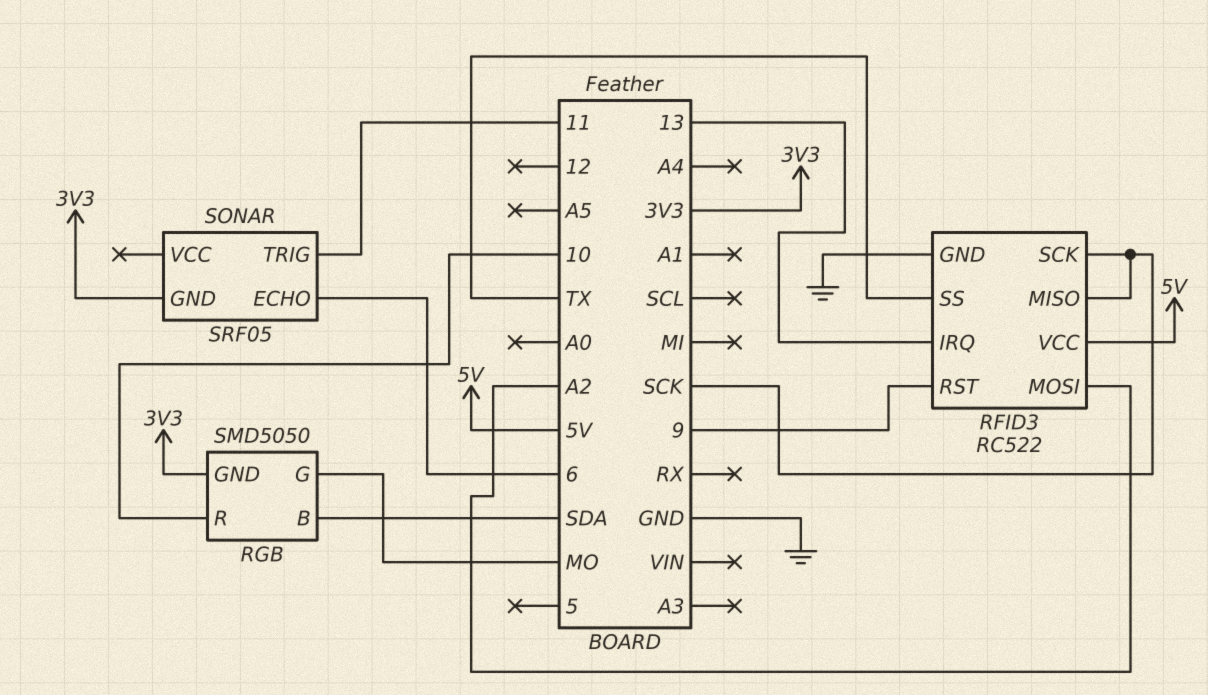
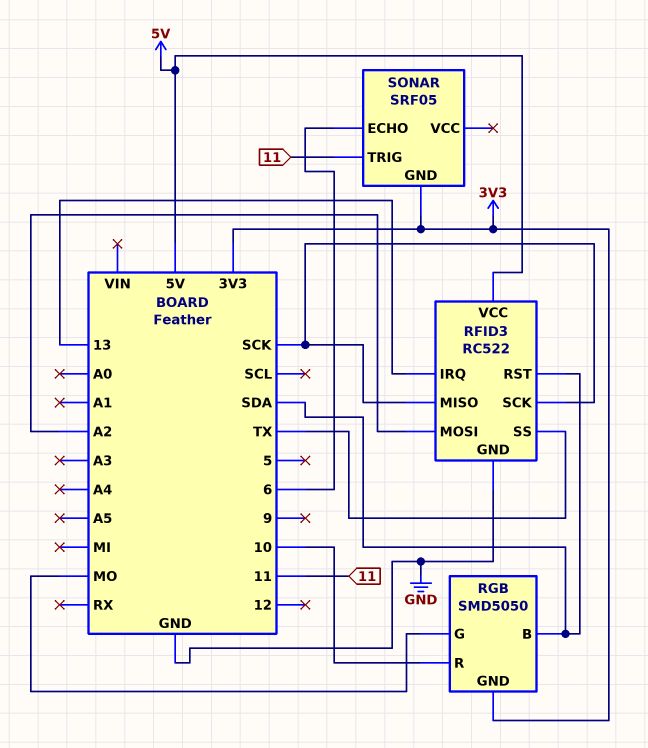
RFID3 pin RST: 9 -> SDA

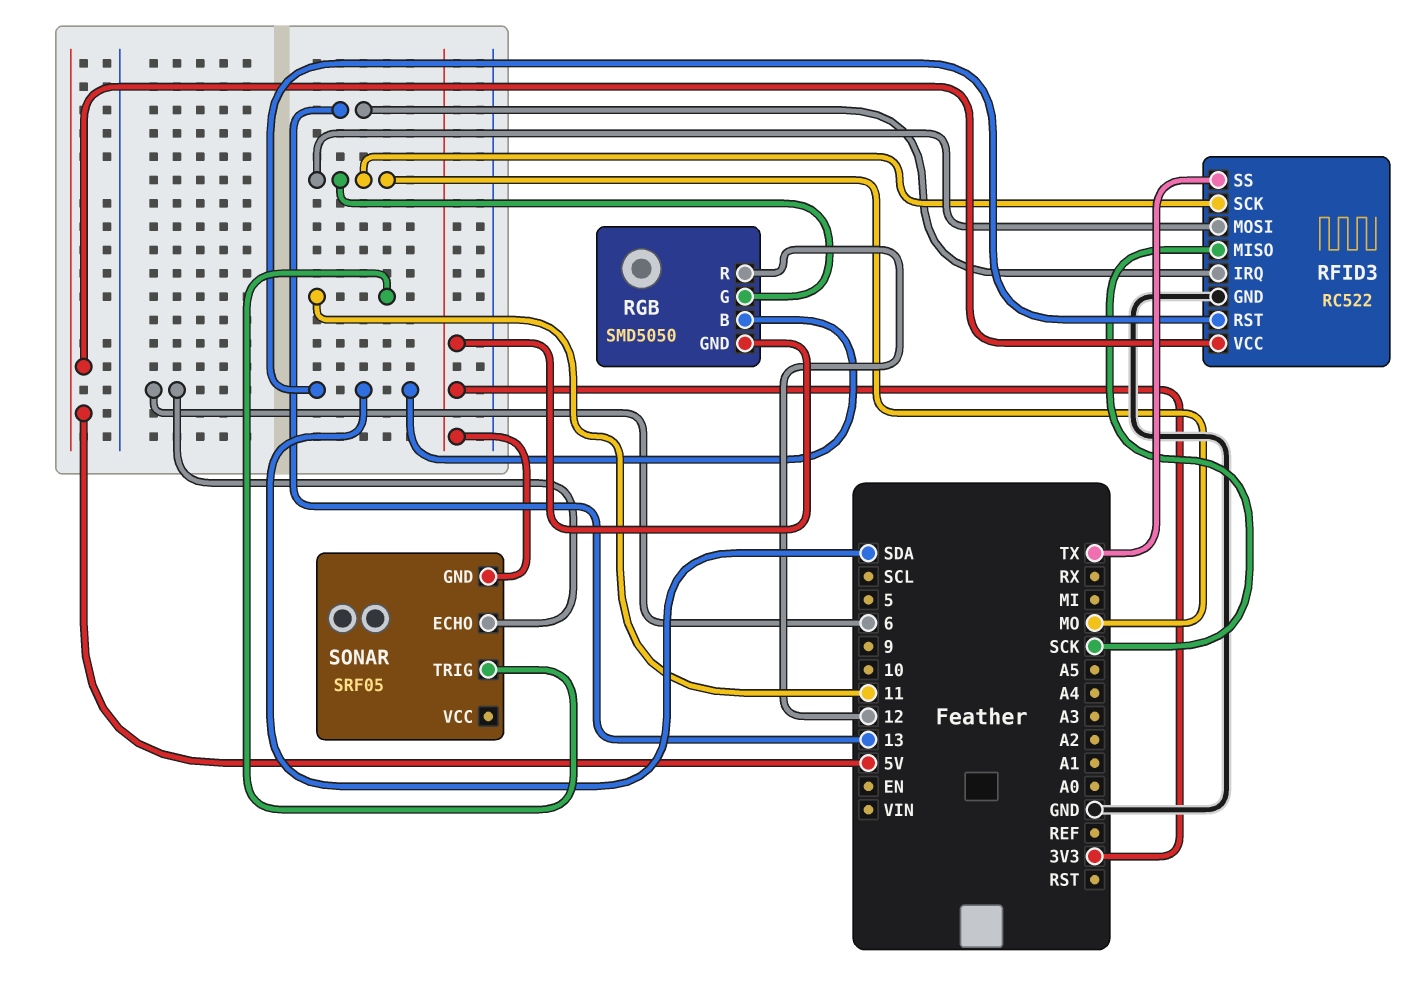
RFID3 pin MOSI: A2 -> MO
RFID3 pin SCK: SCK -> MO
RGB pin R: 10 -> 12

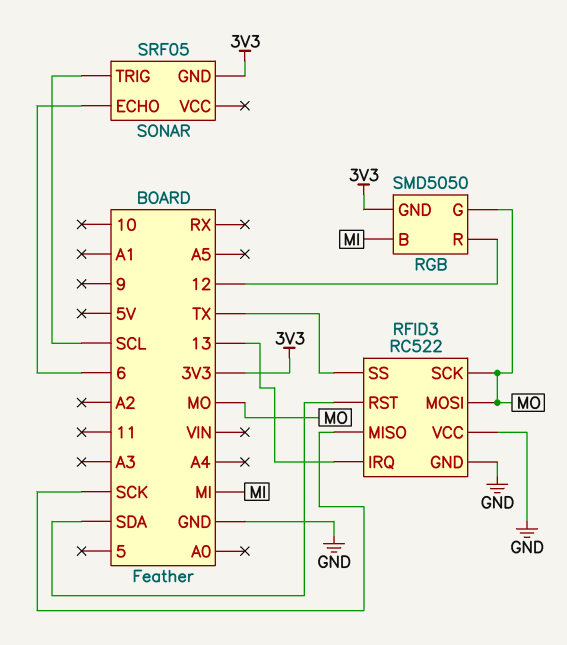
RFID3 pin VCC: 5V -> GND
RGB pin B: SDA -> MI
SONAR pin TRIG: 11 -> SCL

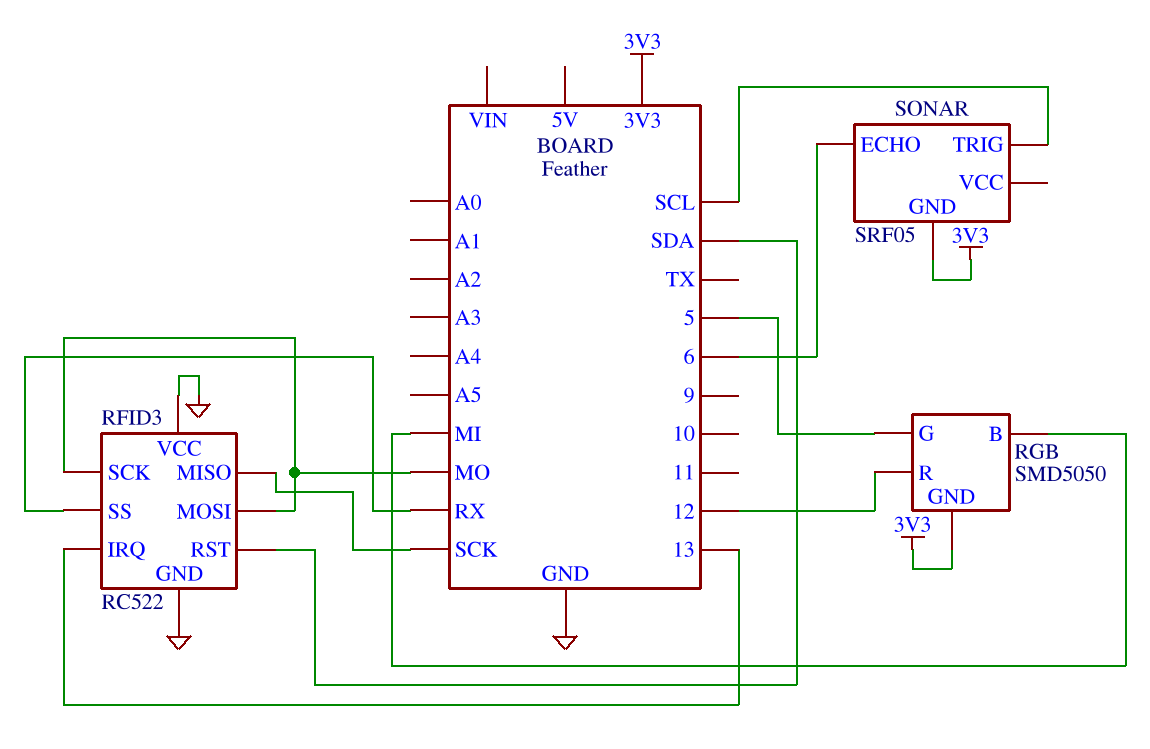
RFID3 pin SS: TX -> RX
RGB pin G: MO -> 5

